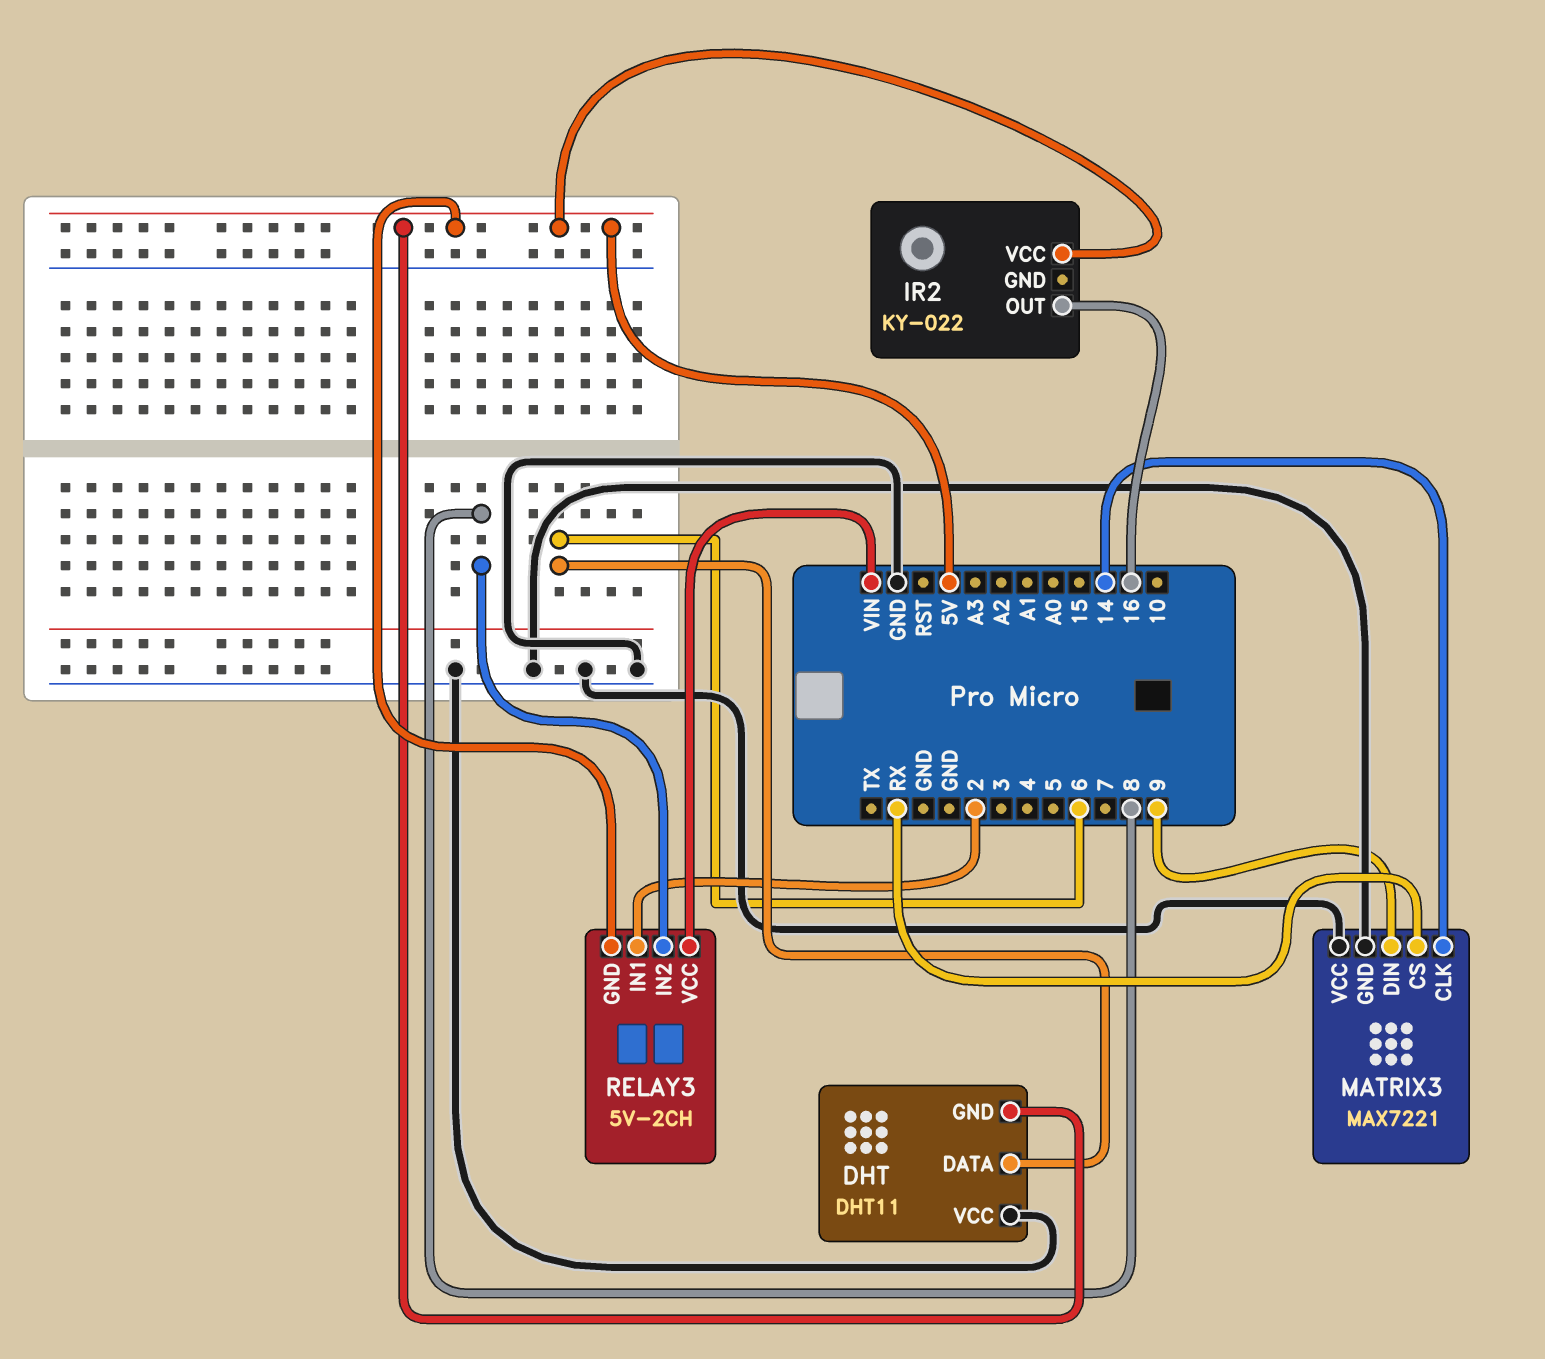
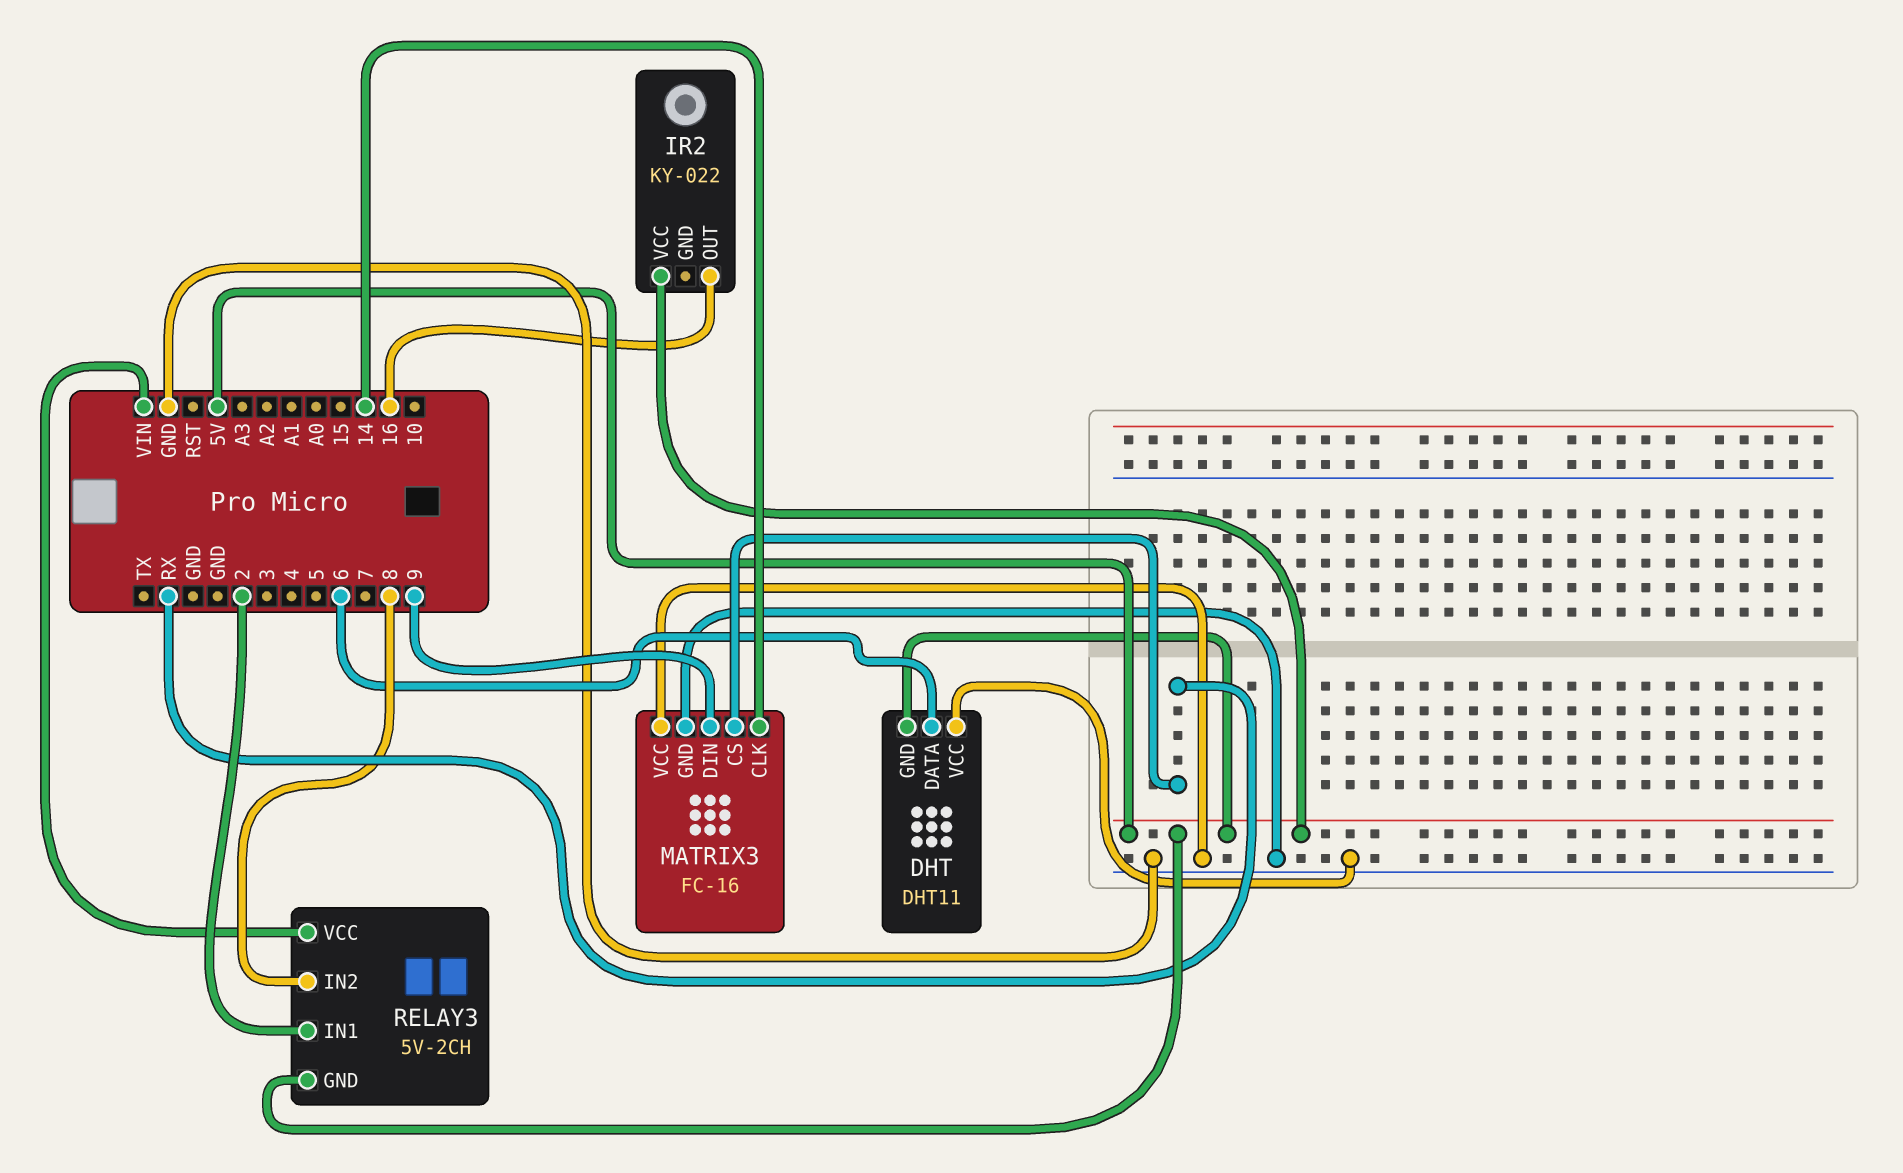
MATRIX3: MAX7221 -> FC-16

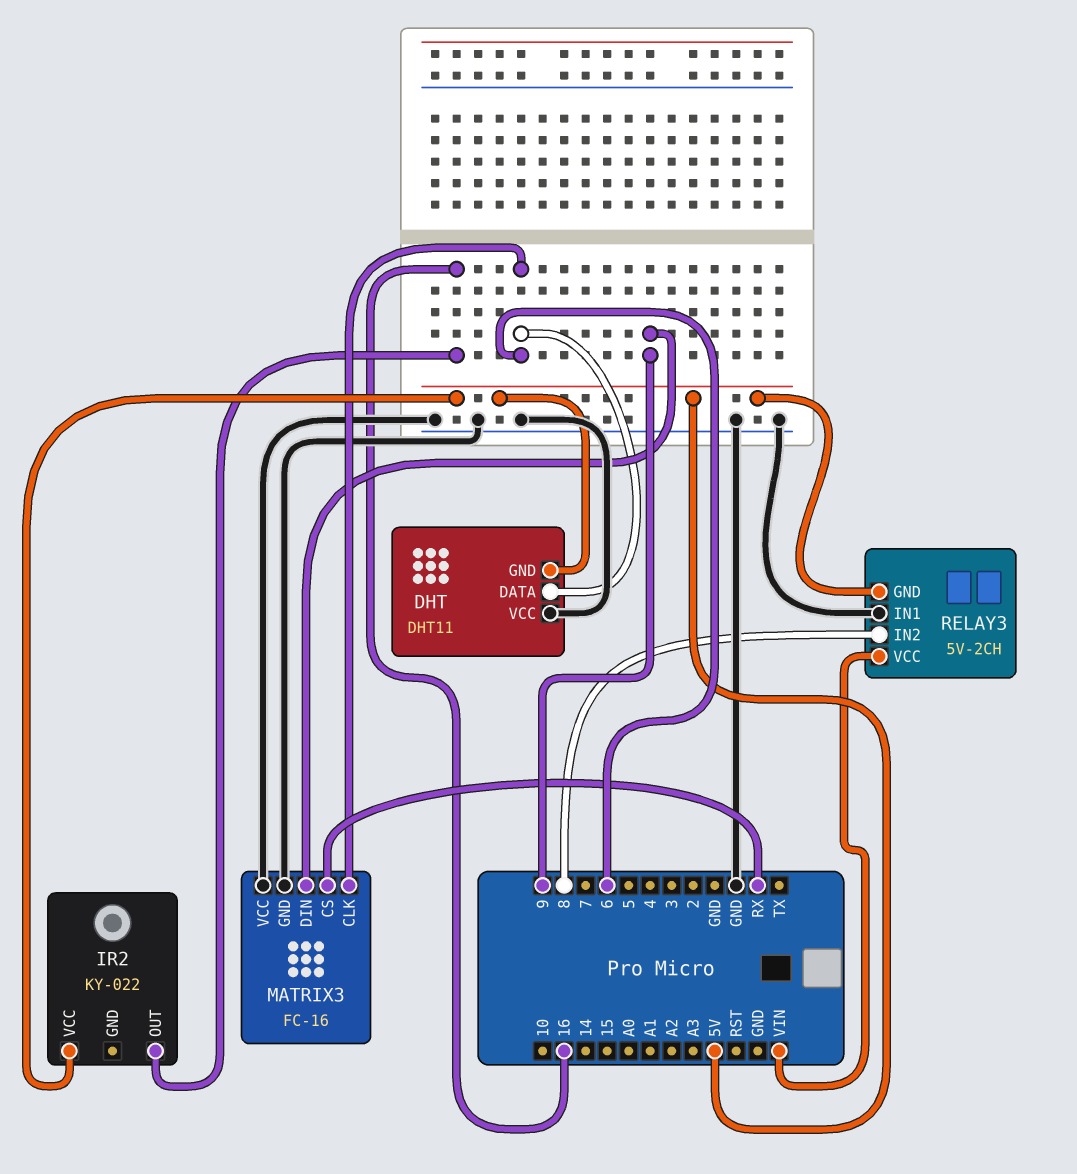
MATRIX3 pin CLK: 14 -> 6
RELAY3 pin IN1: 2 -> GND

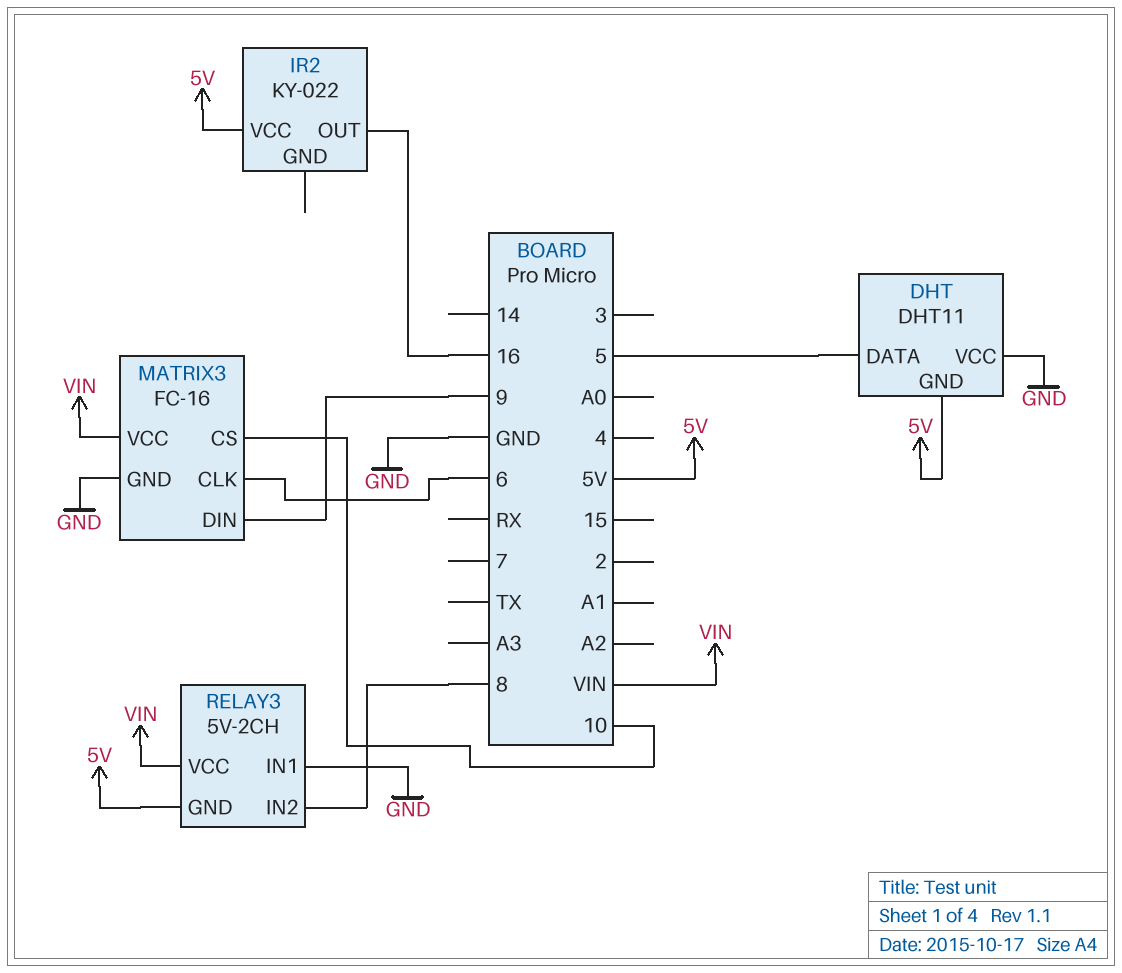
DHT pin DATA: 6 -> 5
MATRIX3 pin CS: RX -> 10
MATRIX3 pin VCC: GND -> VIN

